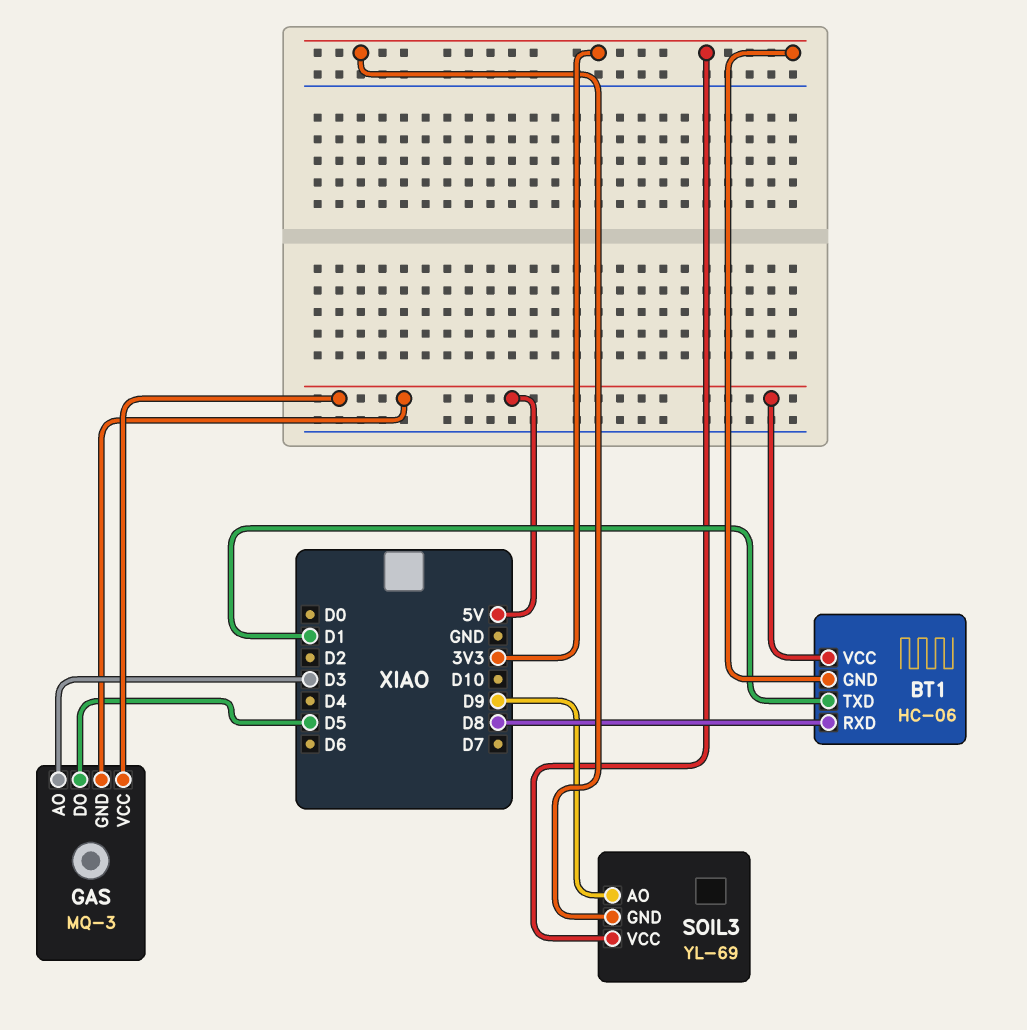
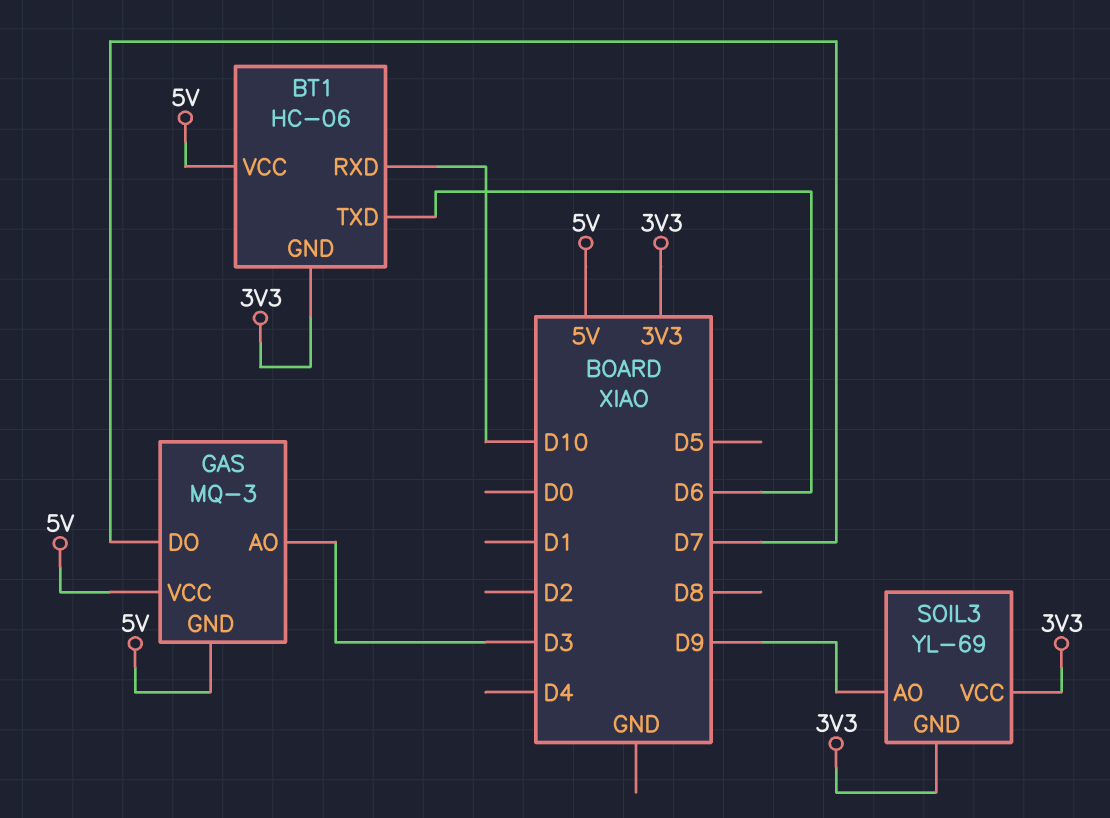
BT1 pin RXD: D8 -> D10
BT1 pin TXD: D1 -> D6
GAS pin DO: D5 -> D7

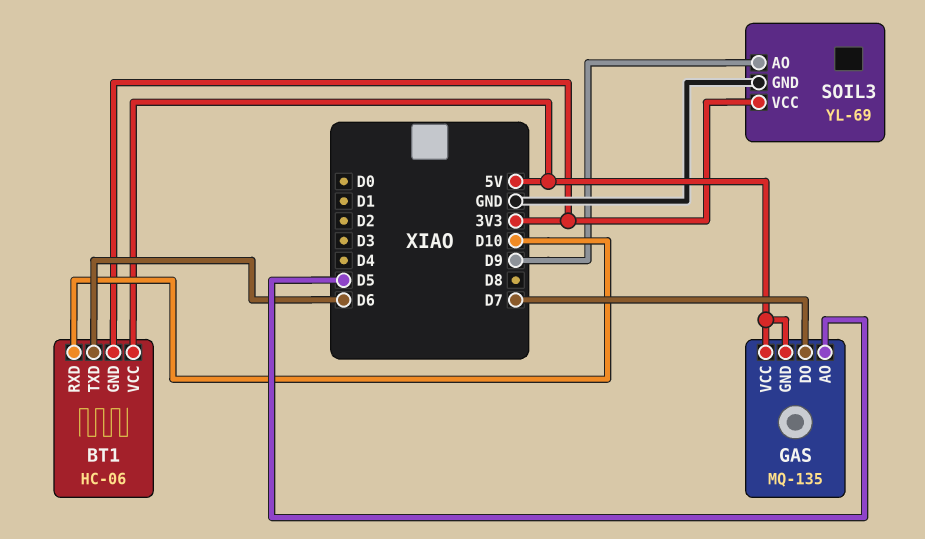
GAS: MQ-3 -> MQ-135
GAS pin AO: D3 -> D5
SOIL3 pin GND: 3V3 -> GND

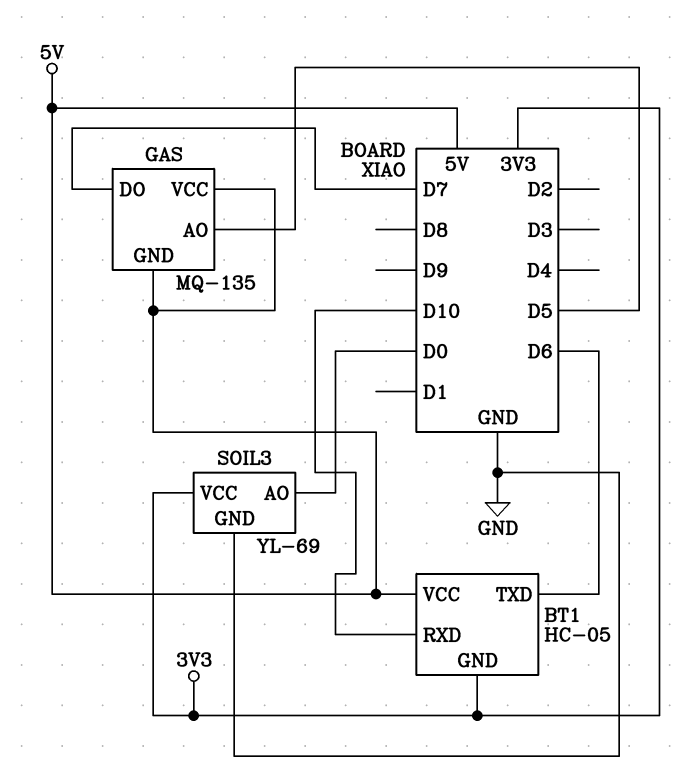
BT1: HC-06 -> HC-05
SOIL3 pin AO: D9 -> D0

